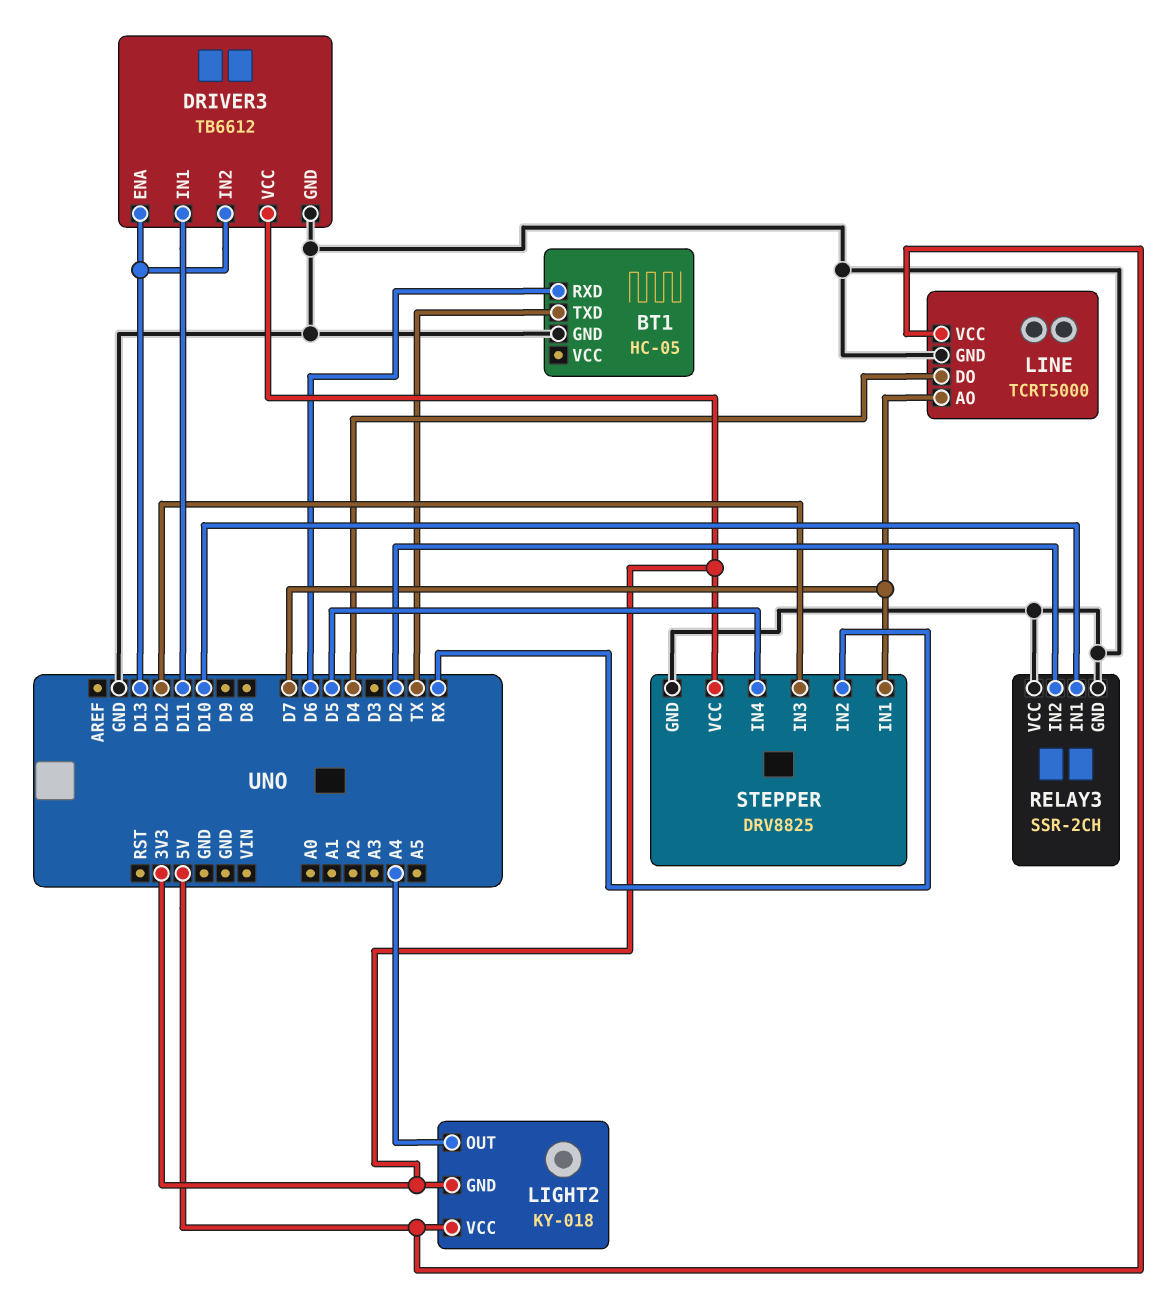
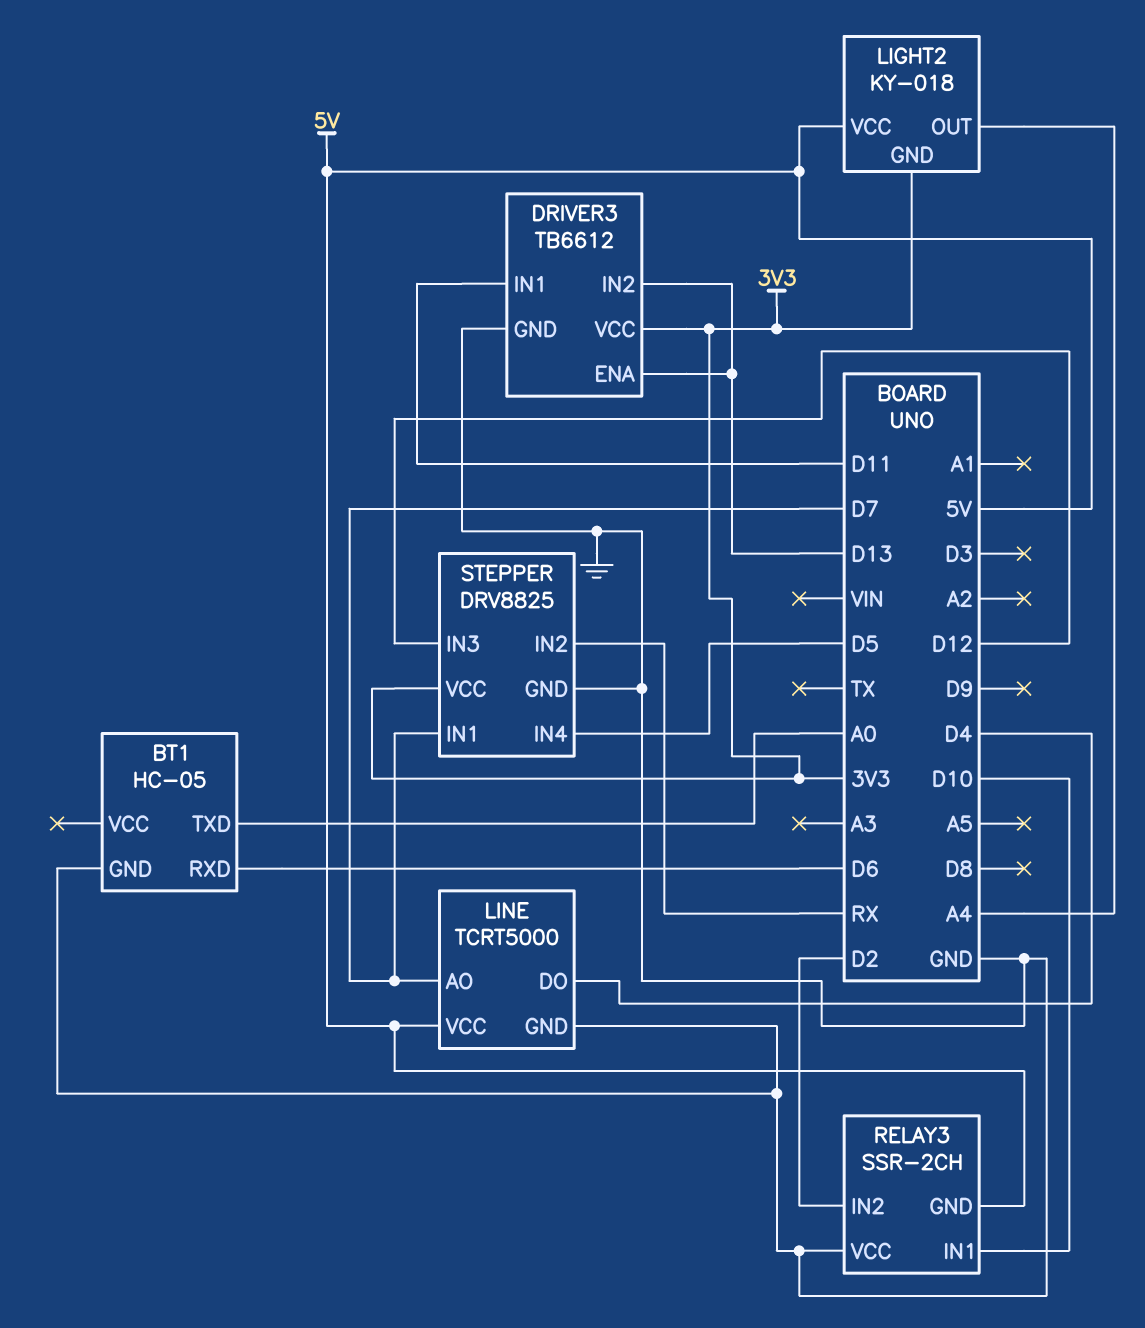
BT1 pin TXD: TX -> A0
RELAY3 pin GND: GND -> 5V

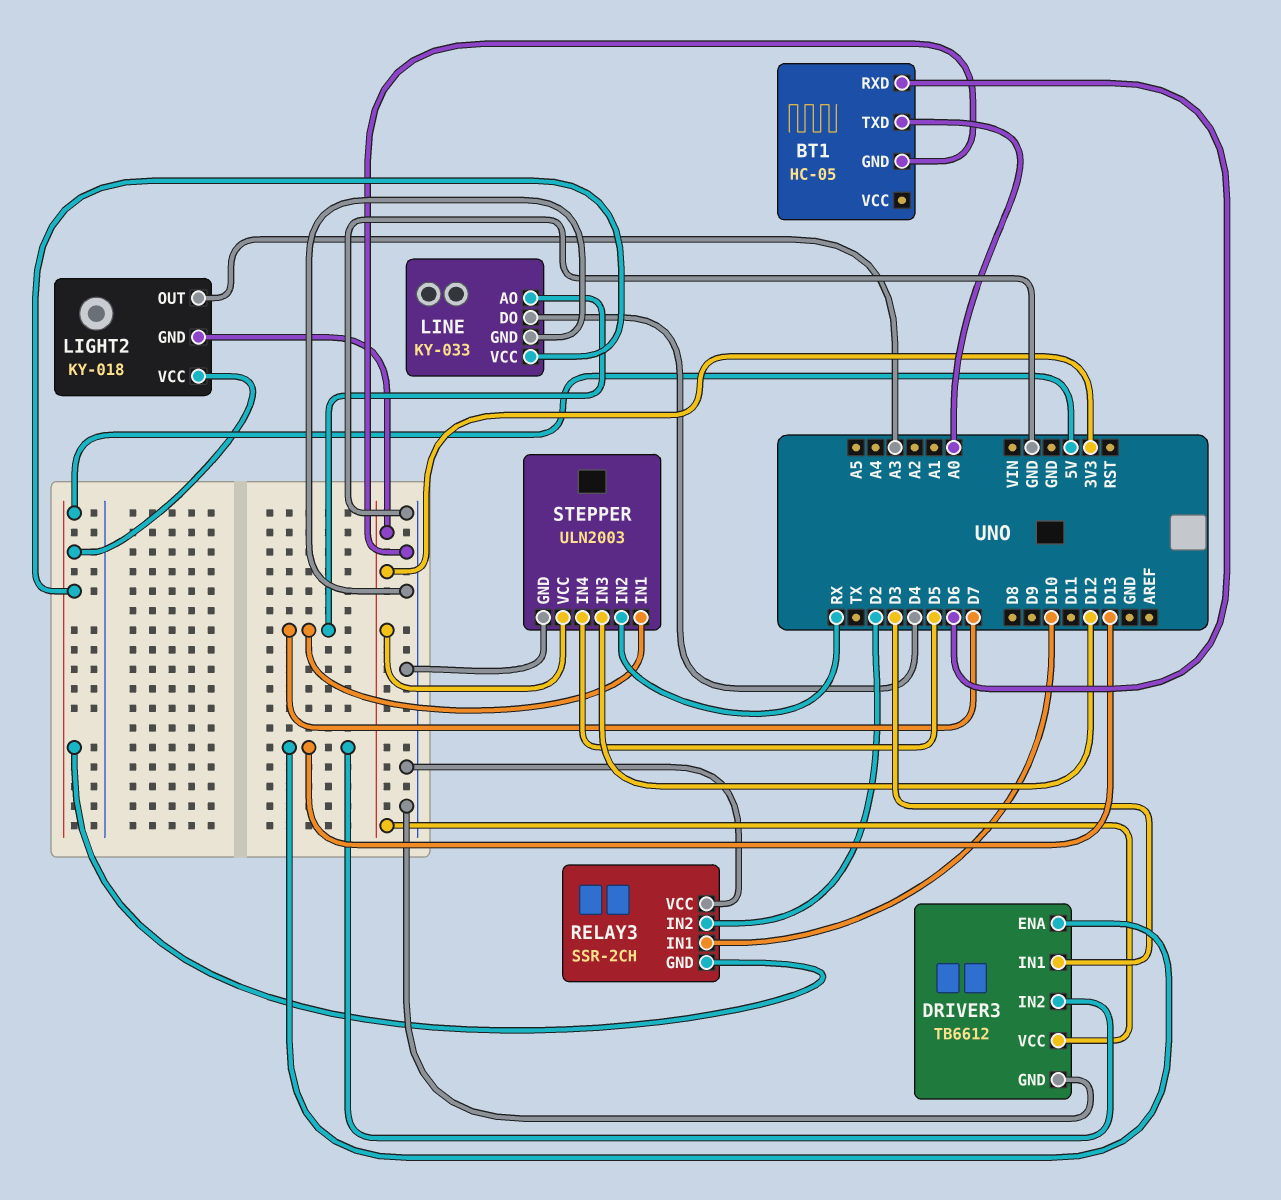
DRIVER3 pin IN1: D11 -> D3
LIGHT2 pin OUT: A4 -> A3
LINE: TCRT5000 -> KY-033
STEPPER: DRV8825 -> ULN2003

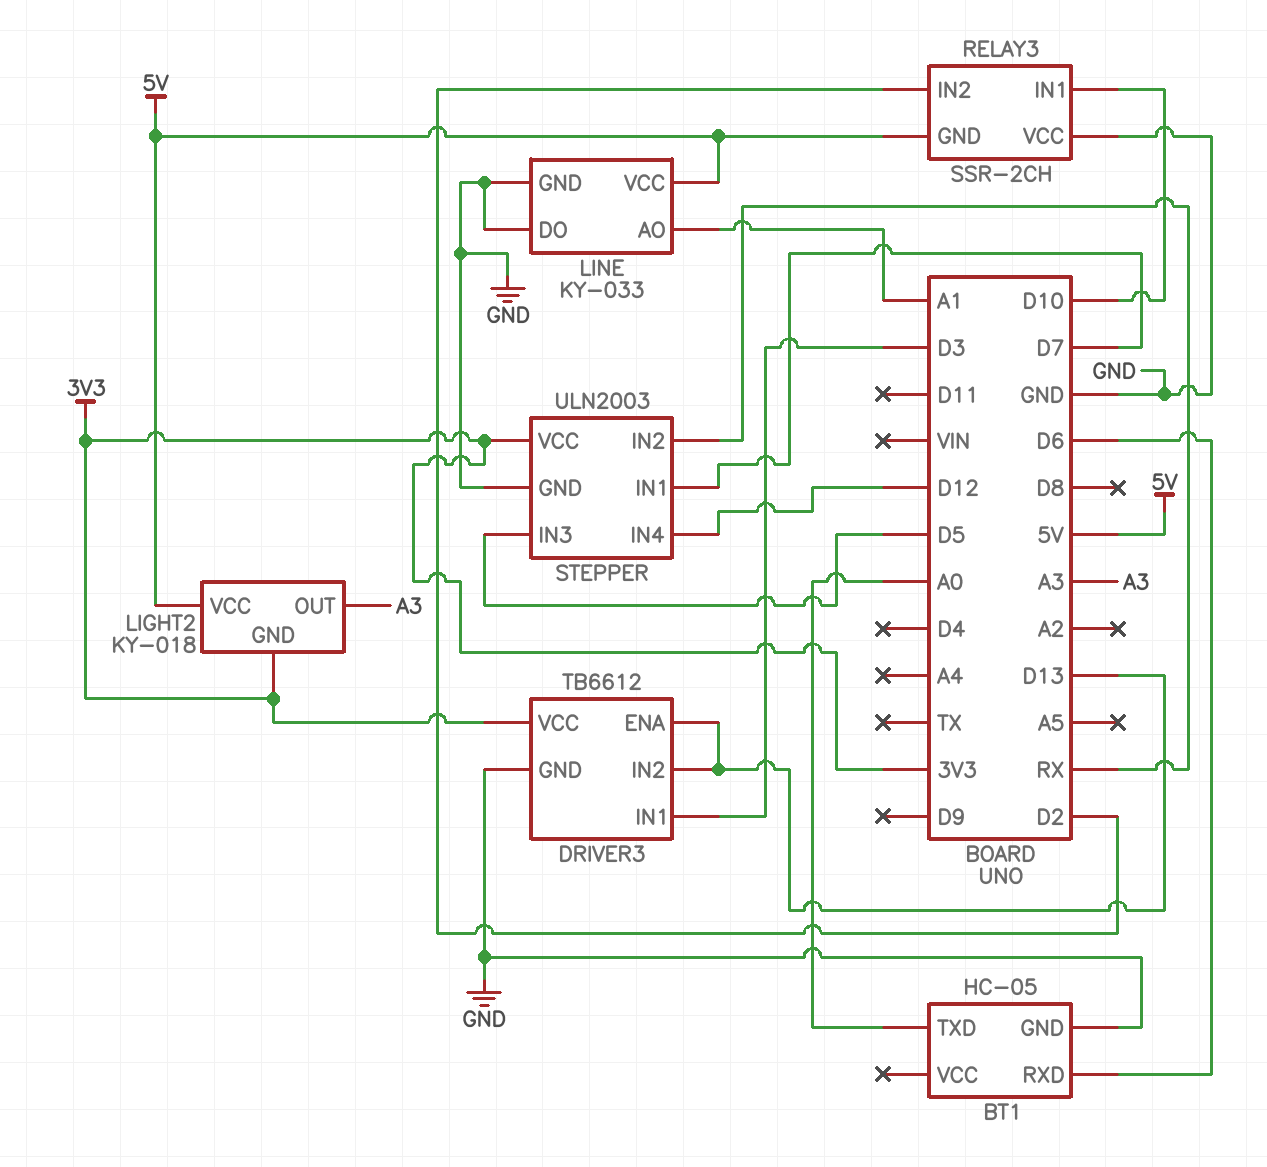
LINE pin AO: D7 -> A1
LINE pin DO: D4 -> GND
STEPPER pin IN3: D12 -> D5
STEPPER pin IN4: D5 -> D12

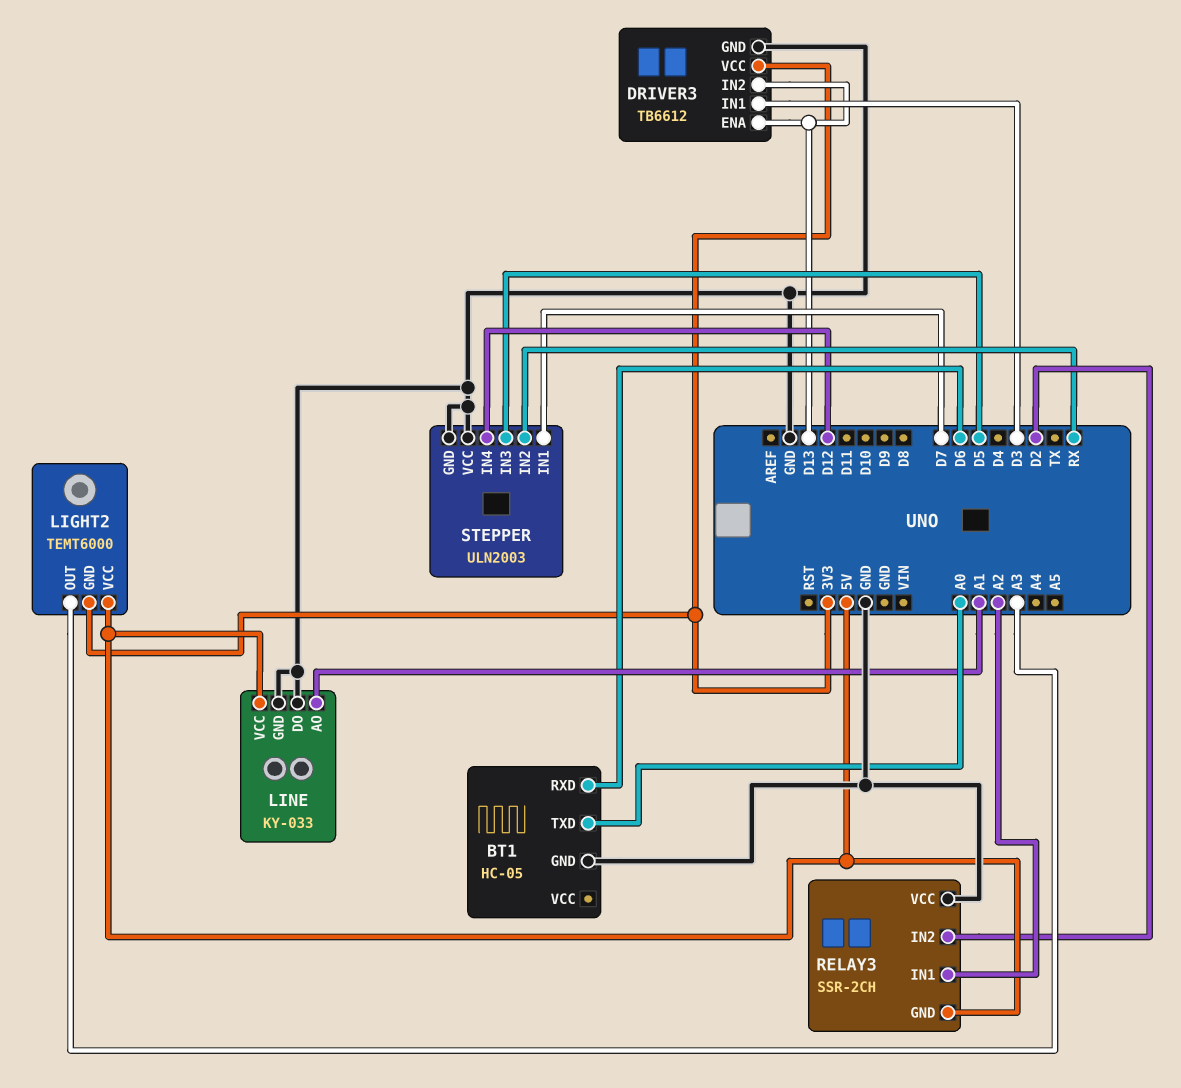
LIGHT2: KY-018 -> TEMT6000
RELAY3 pin IN1: D10 -> A2
STEPPER pin VCC: 3V3 -> GND

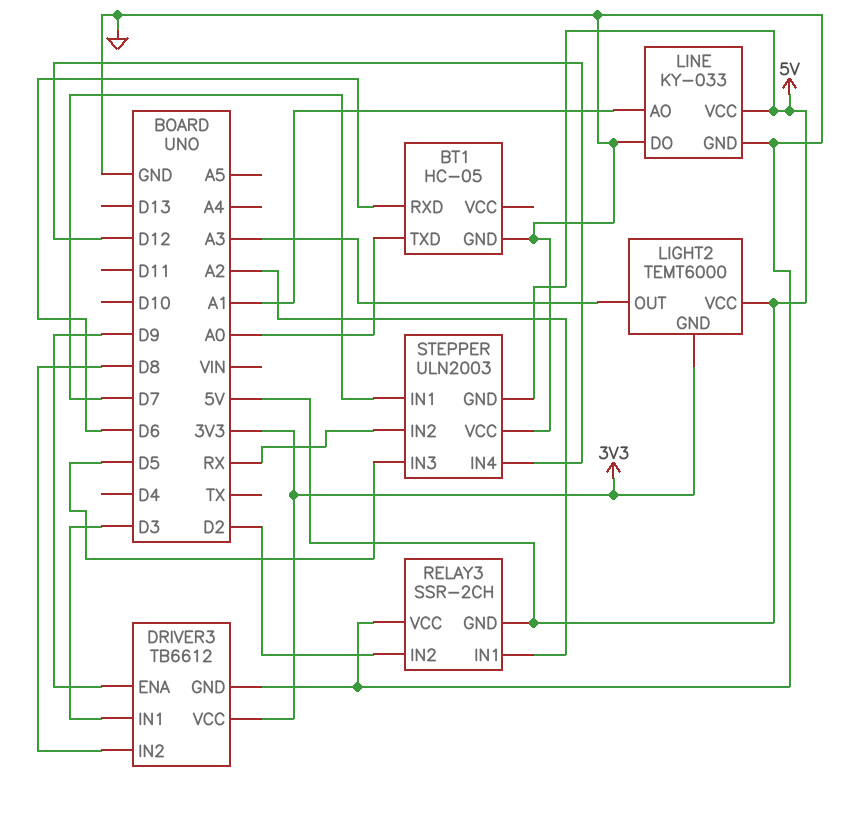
DRIVER3 pin ENA: D13 -> D9
DRIVER3 pin IN2: D13 -> D8
STEPPER pin GND: GND -> 5V

